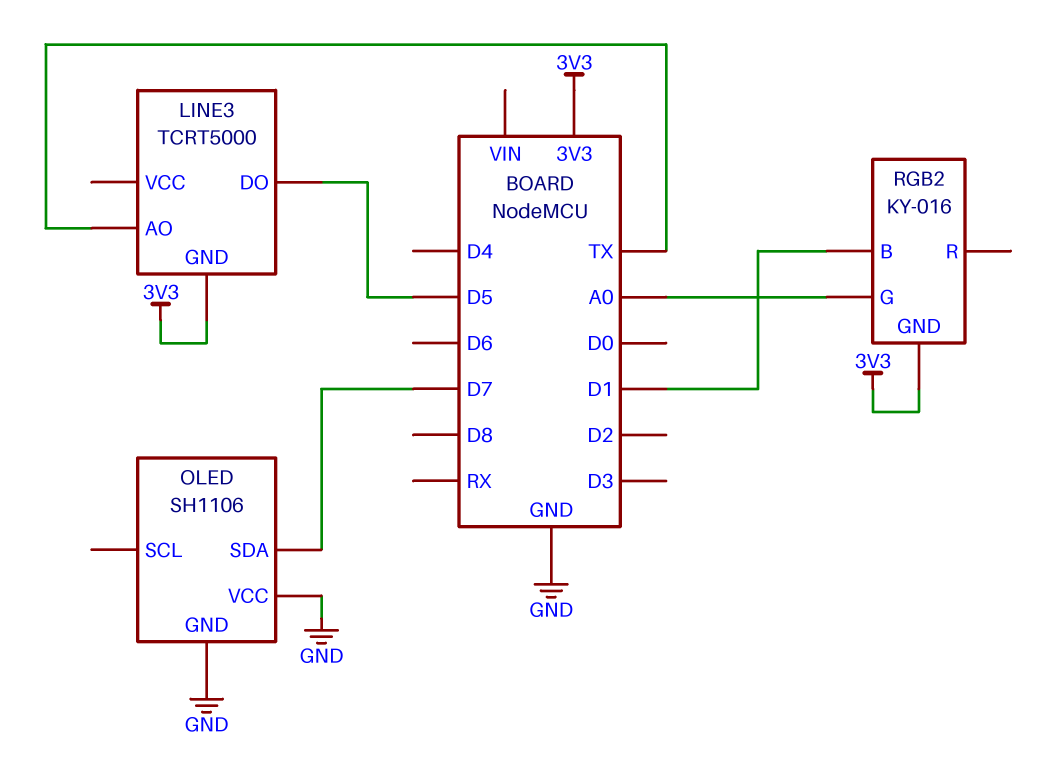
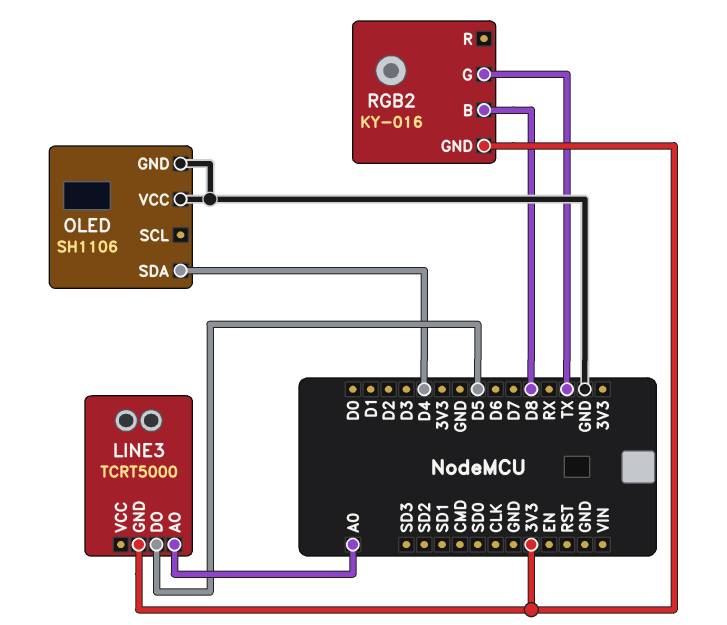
LINE3 pin AO: TX -> A0
OLED pin SDA: D7 -> D4
RGB2 pin B: D1 -> D8
RGB2 pin G: A0 -> TX

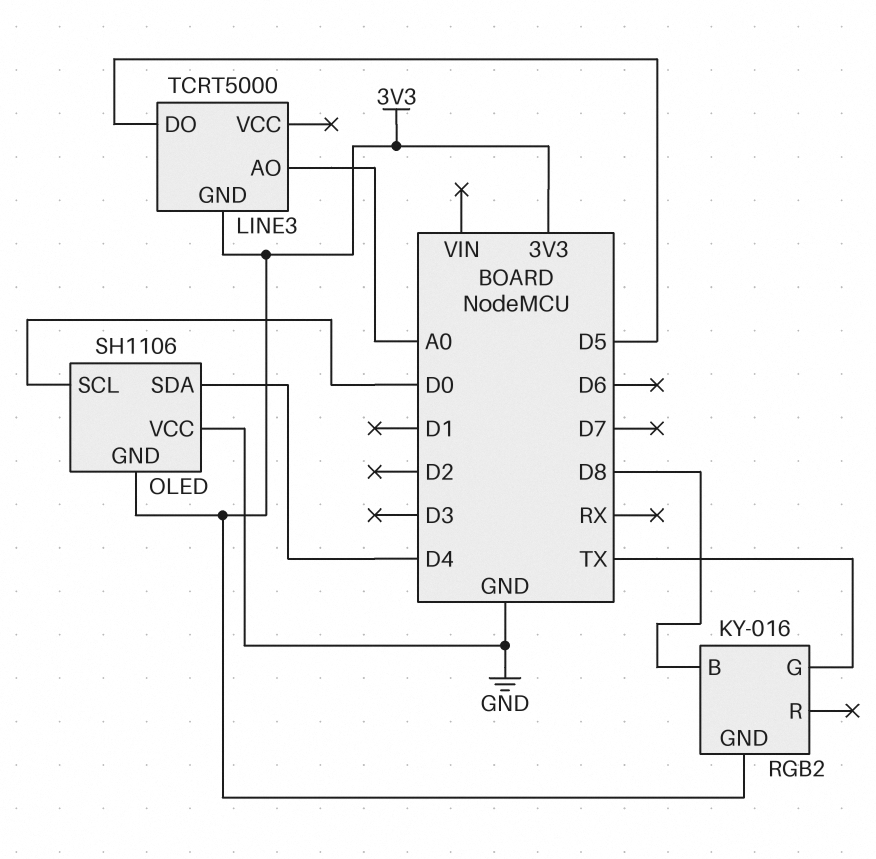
OLED pin GND: GND -> 3V3
OLED pin SCL: none -> D0

